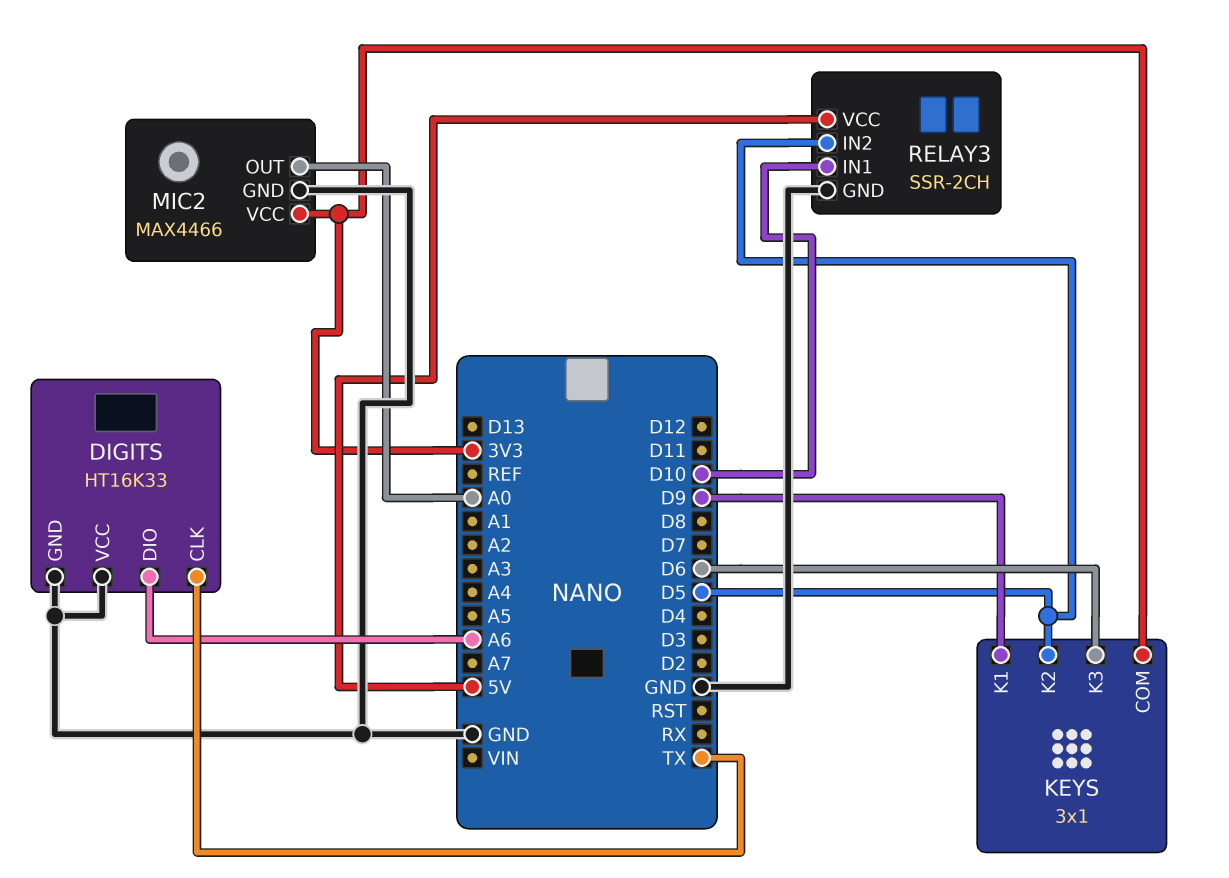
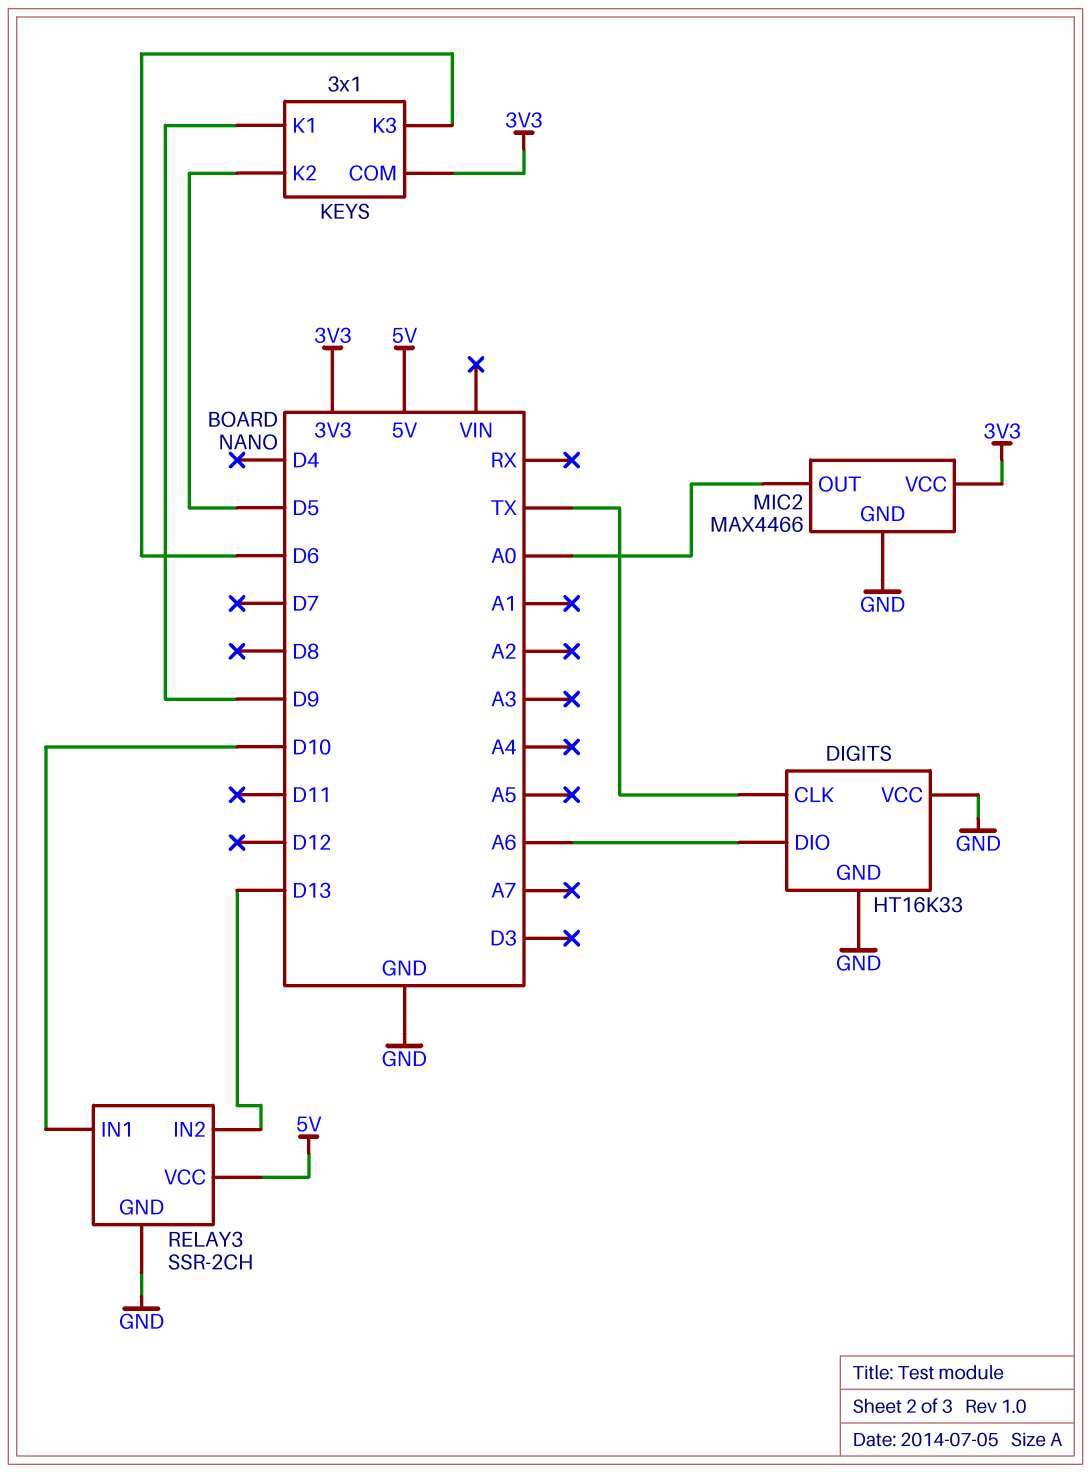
RELAY3 pin IN2: D5 -> D13

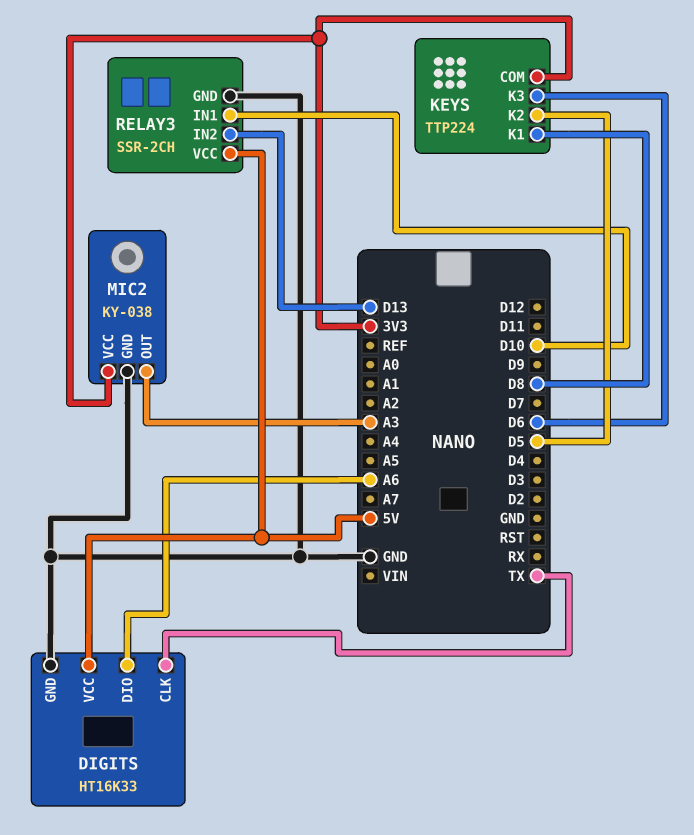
DIGITS pin VCC: GND -> 5V
KEYS: 3x1 -> TTP224
KEYS pin K1: D9 -> D8
MIC2: MAX4466 -> KY-038
MIC2 pin OUT: A0 -> A3

